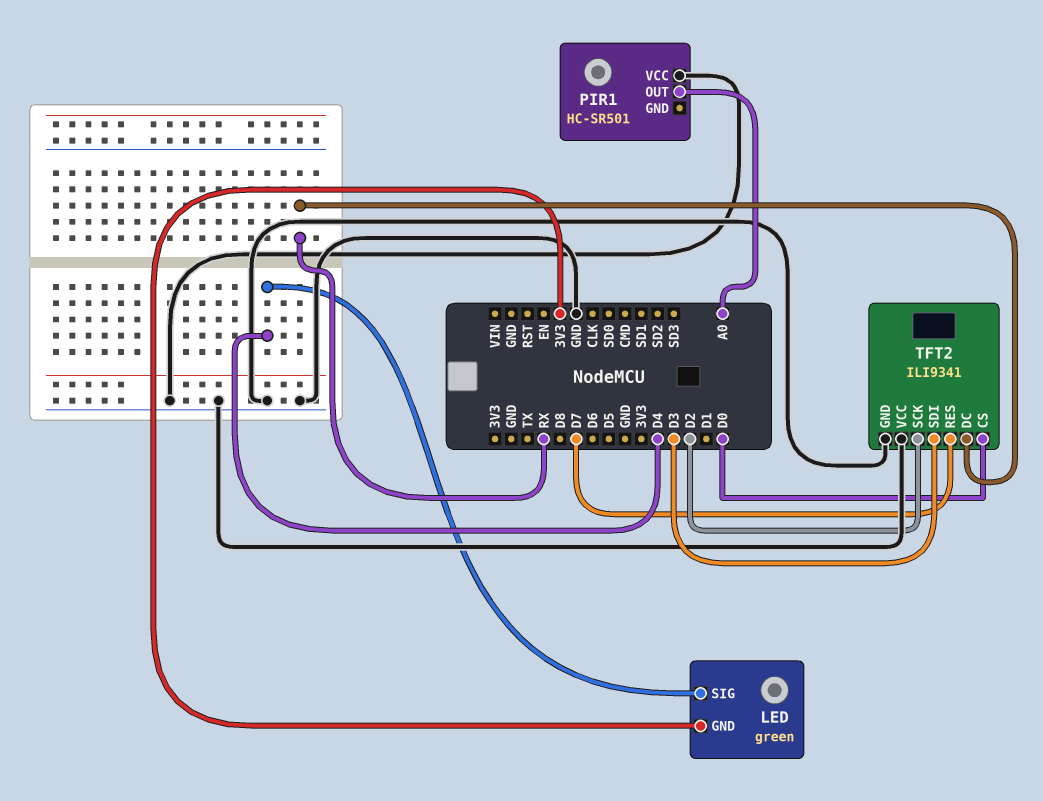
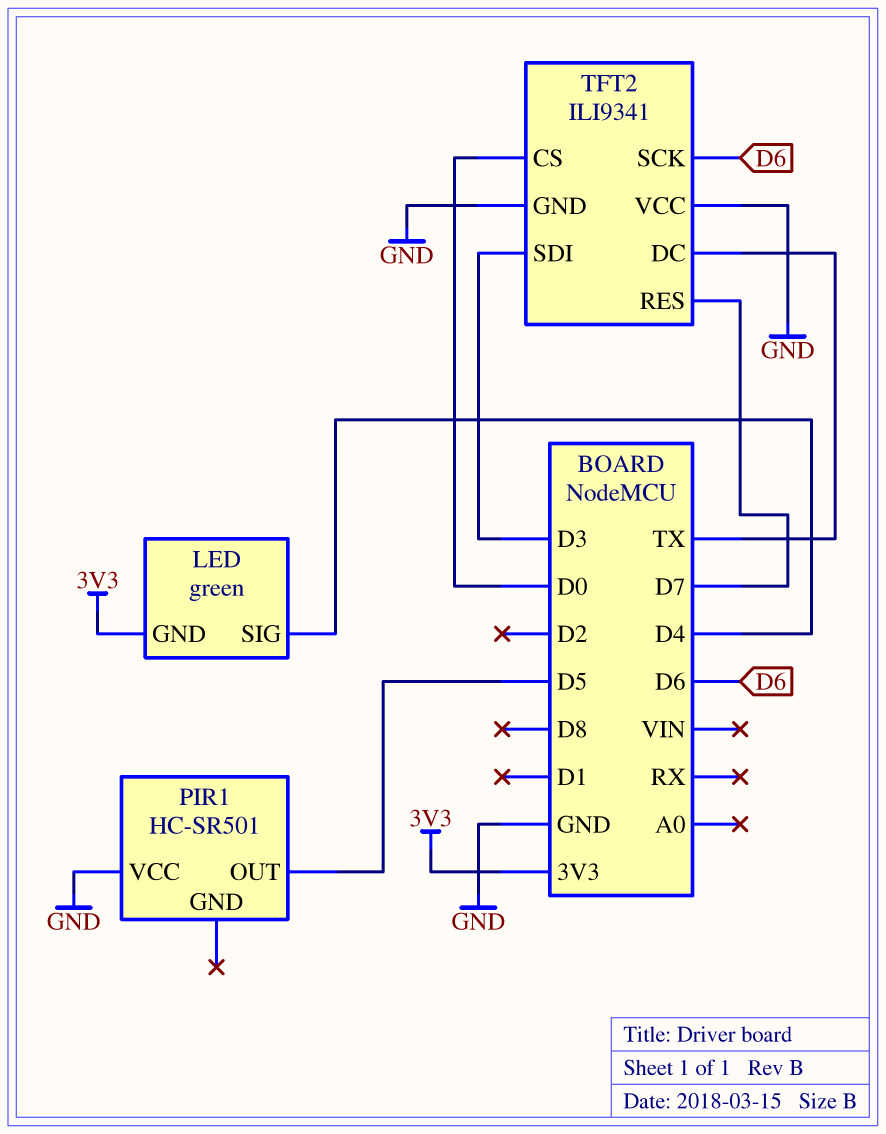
PIR1 pin OUT: A0 -> D5
TFT2 pin DC: RX -> TX
TFT2 pin SCK: D2 -> D6

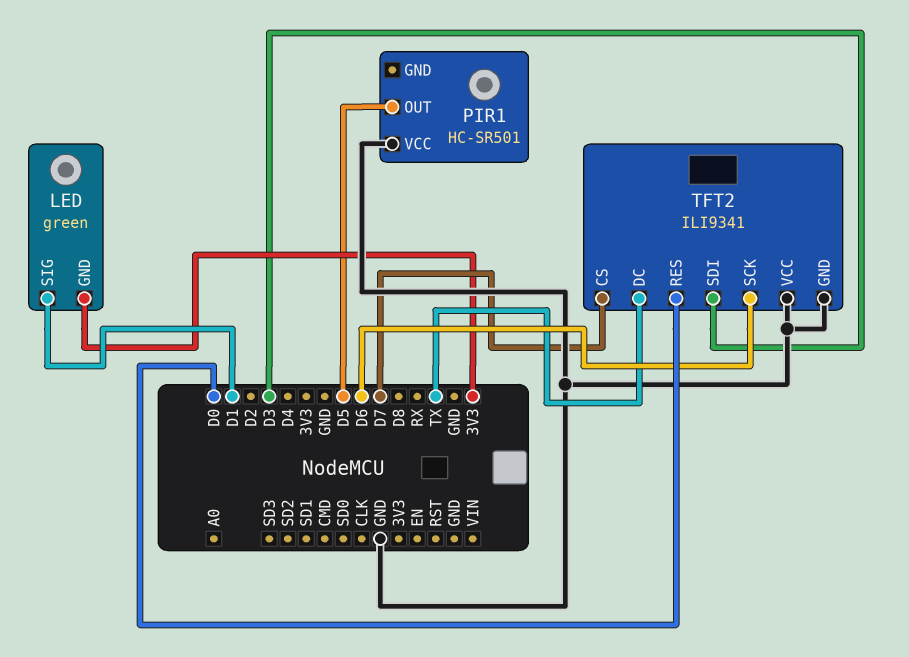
LED pin SIG: D4 -> D1
TFT2 pin CS: D0 -> D7
TFT2 pin RES: D7 -> D0

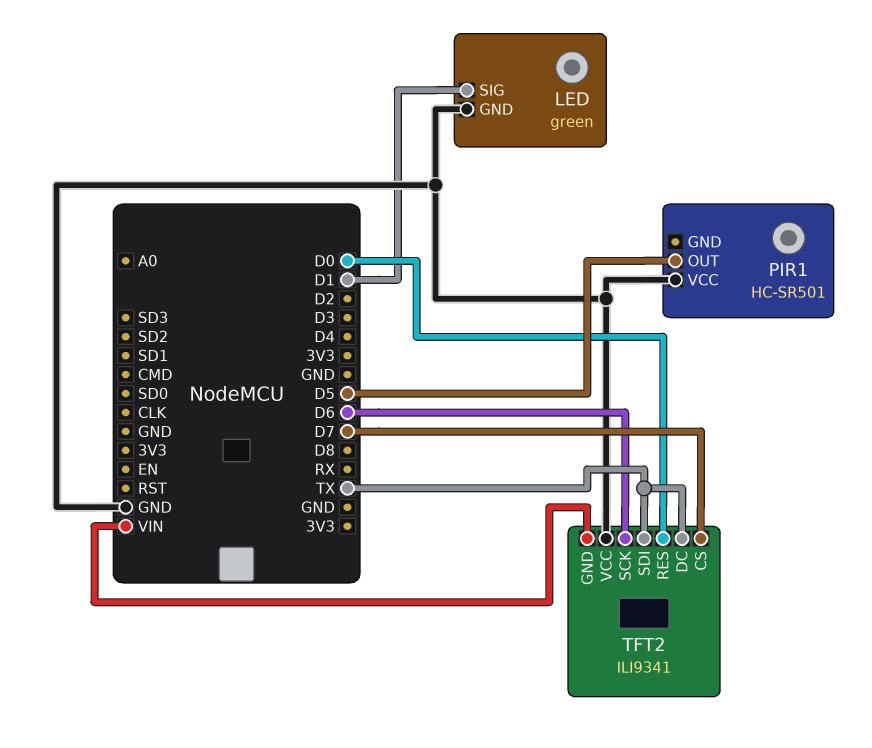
LED pin GND: 3V3 -> GND
TFT2 pin GND: GND -> VIN
TFT2 pin SDI: D3 -> TX

